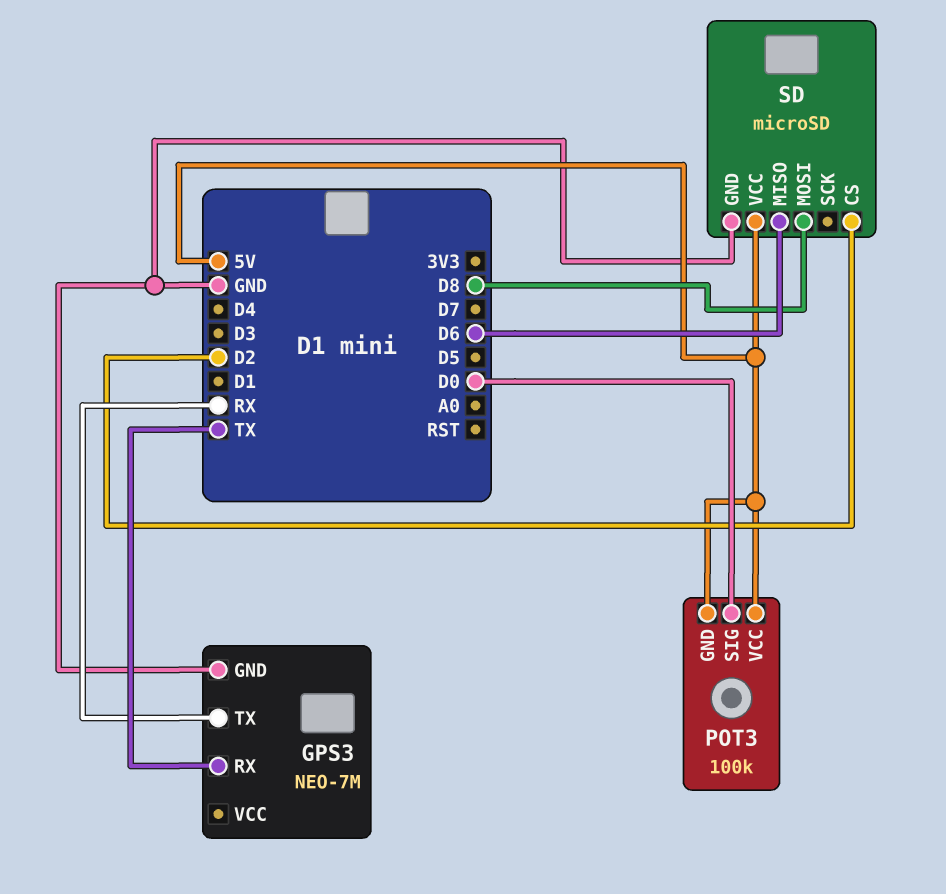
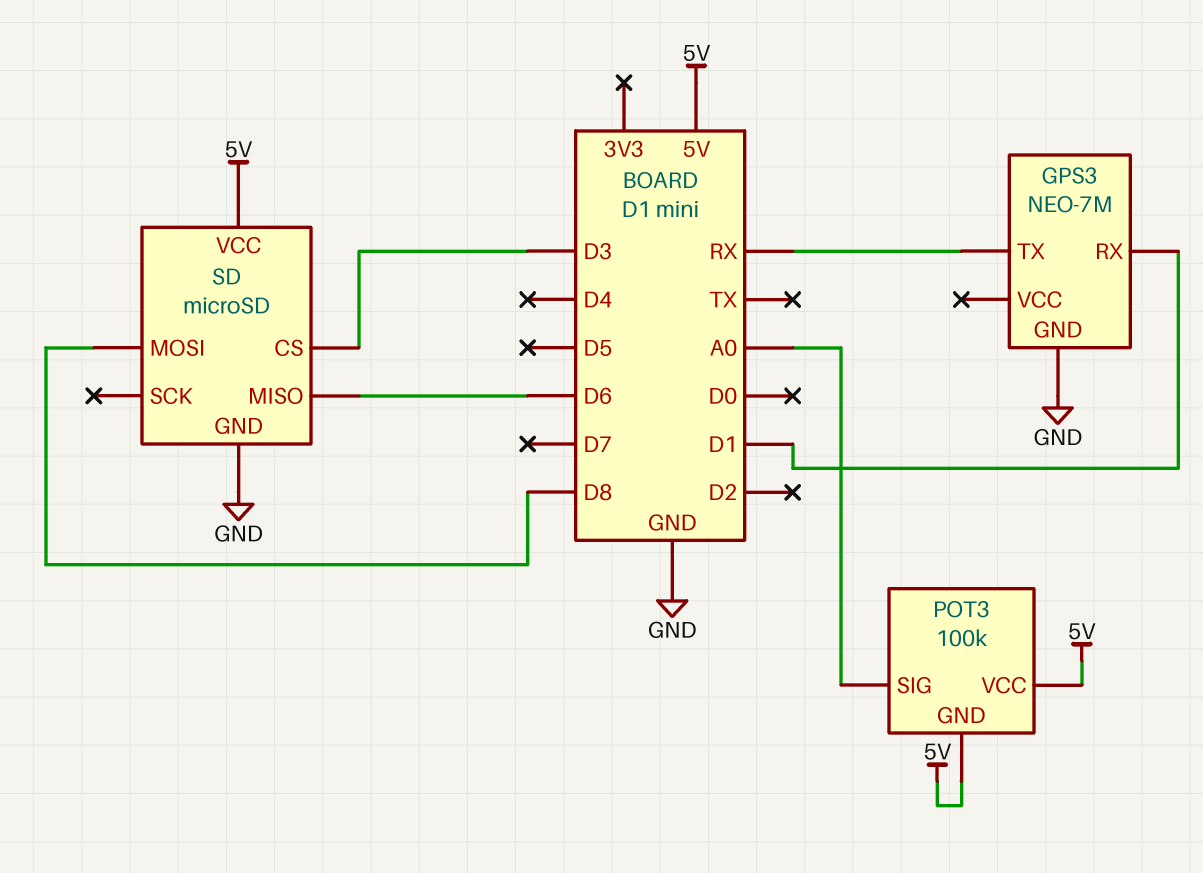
GPS3 pin RX: TX -> D1
POT3 pin SIG: D0 -> A0
SD pin CS: D2 -> D3

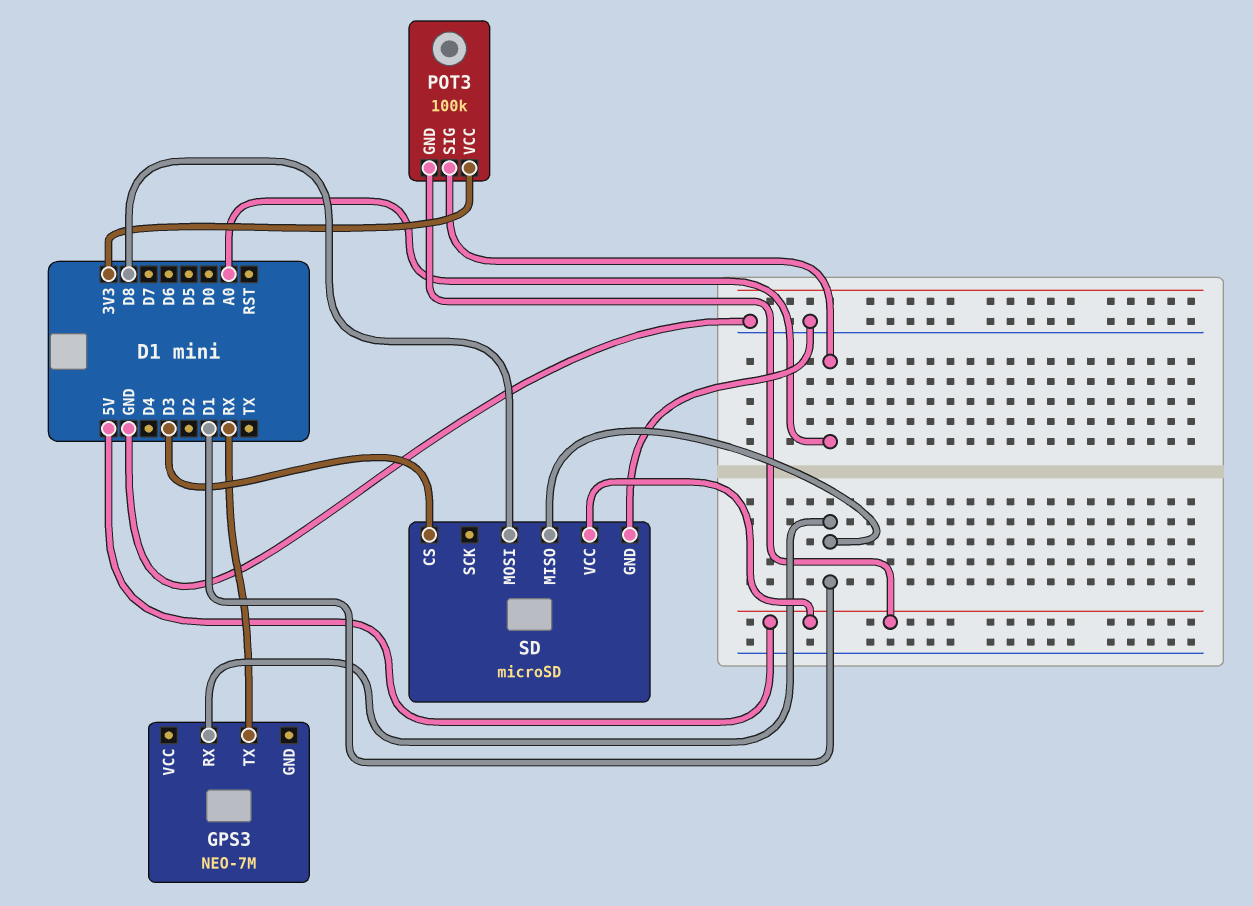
GPS3 pin GND: GND -> none
POT3 pin VCC: 5V -> 3V3
SD pin MISO: D6 -> D1

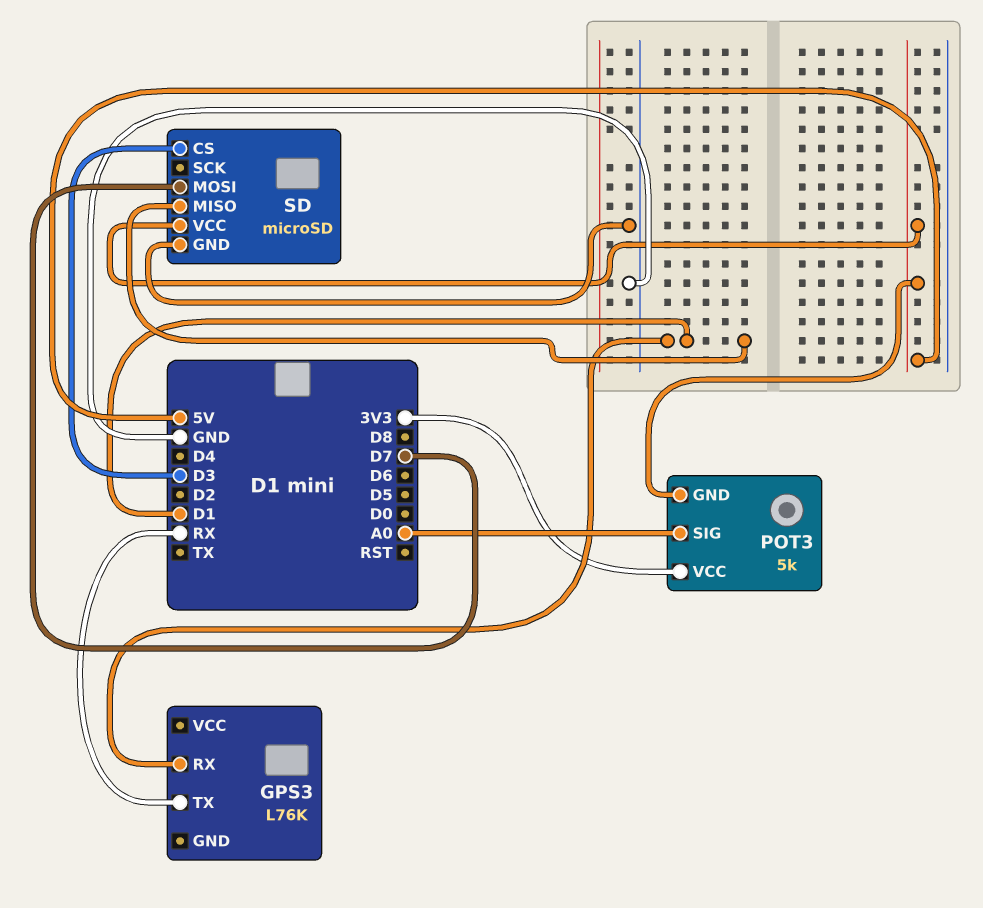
GPS3: NEO-7M -> L76K
POT3: 100k -> 5k
SD pin MOSI: D8 -> D7

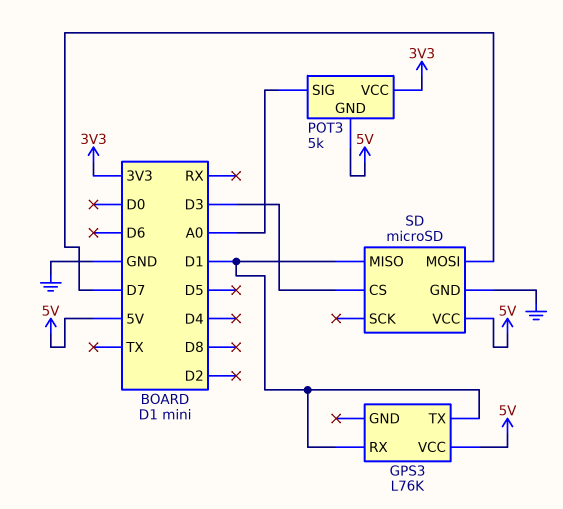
GPS3 pin TX: RX -> D1
GPS3 pin VCC: none -> 5V

